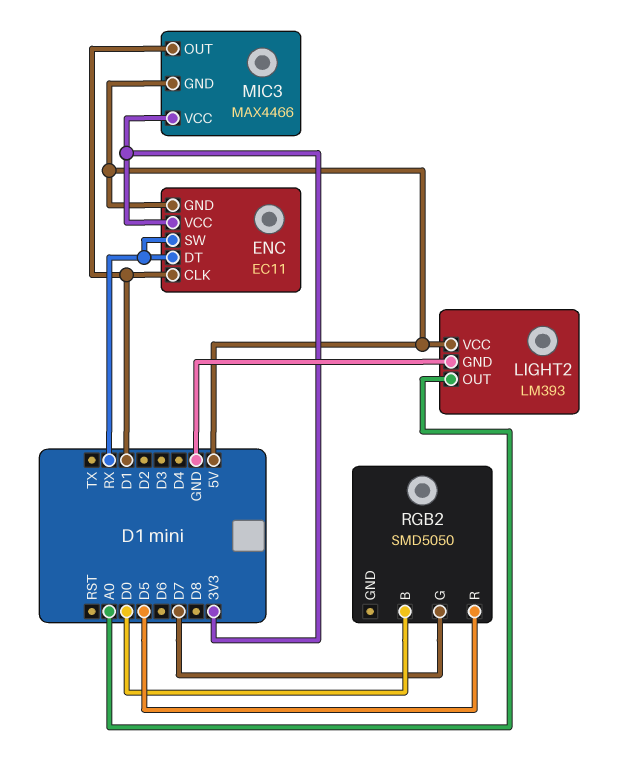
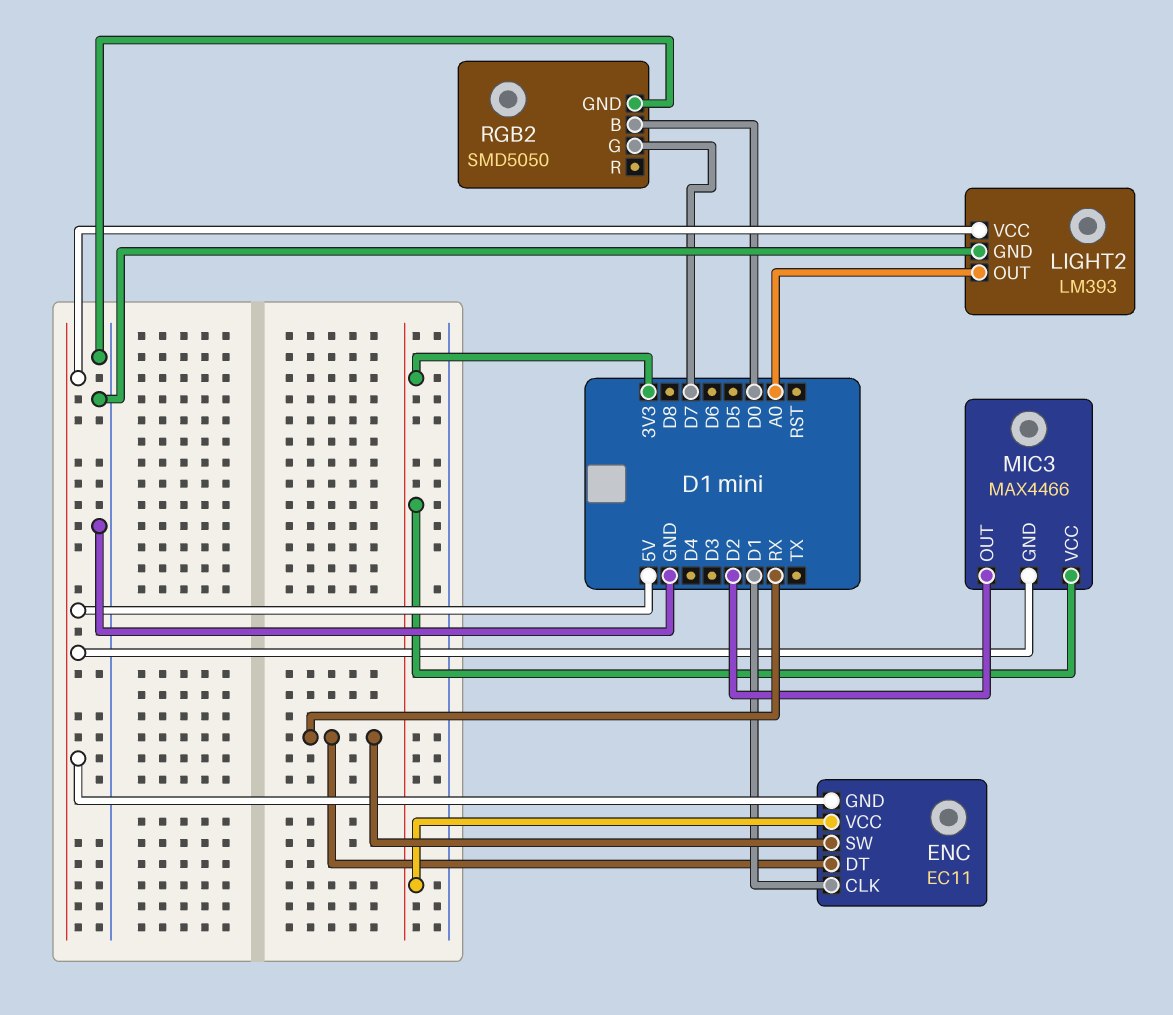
MIC3 pin OUT: D1 -> D2
RGB2 pin GND: none -> GND
RGB2 pin R: D5 -> none

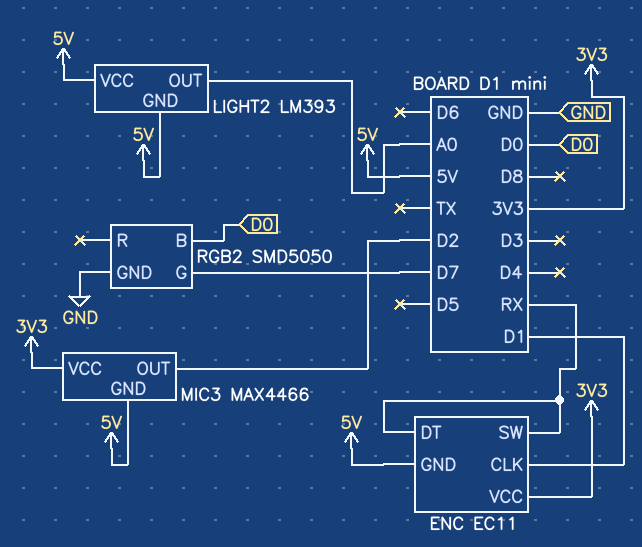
LIGHT2 pin GND: GND -> 5V

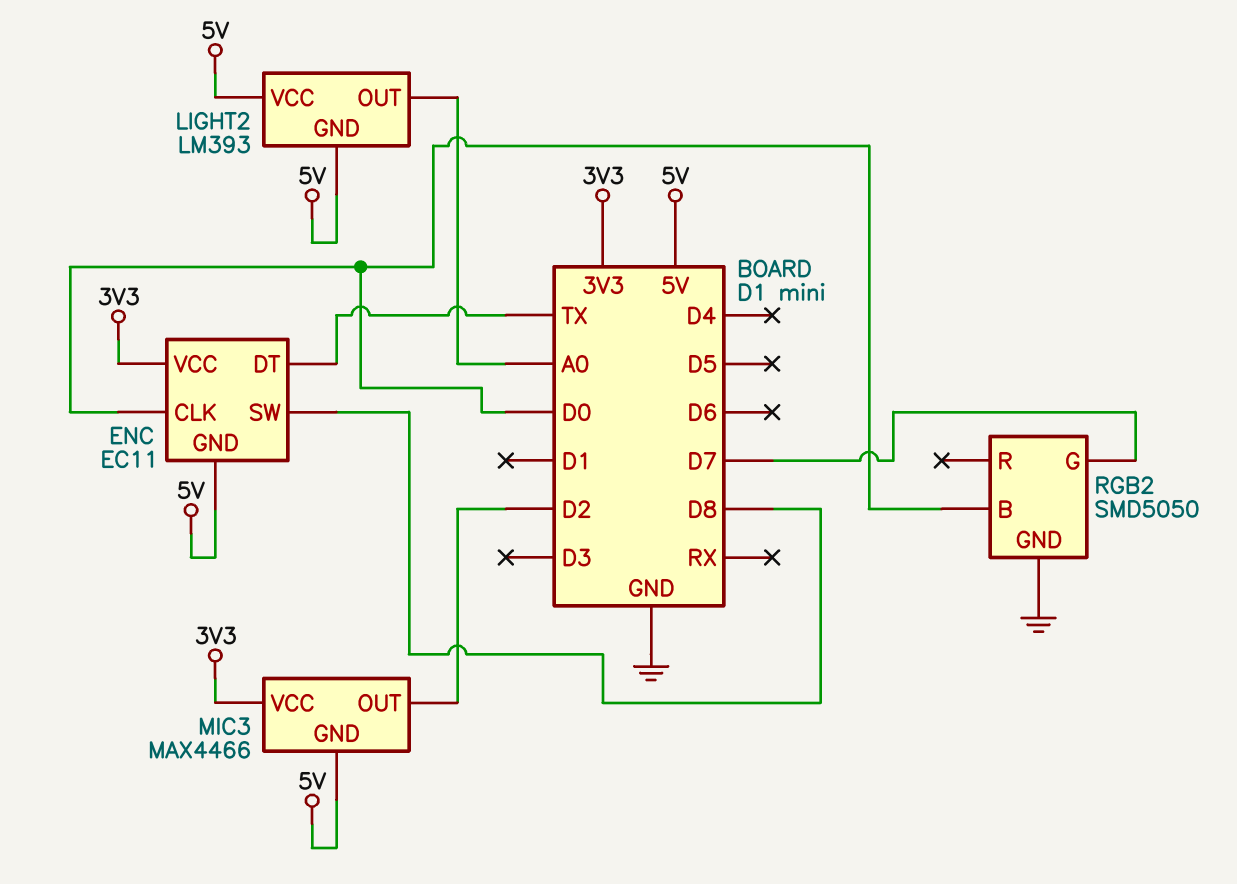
ENC pin CLK: D1 -> D0
ENC pin DT: RX -> TX
ENC pin SW: RX -> D8

